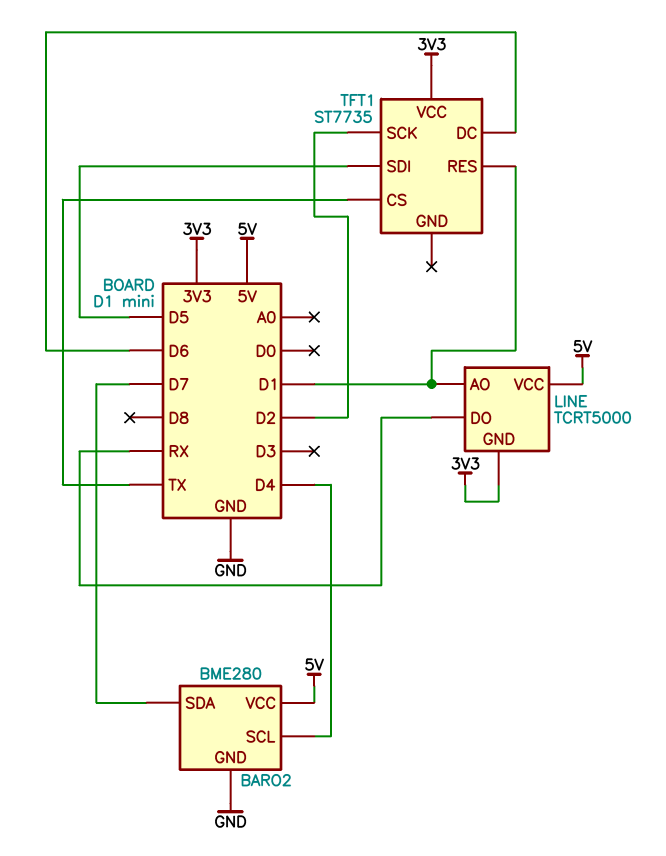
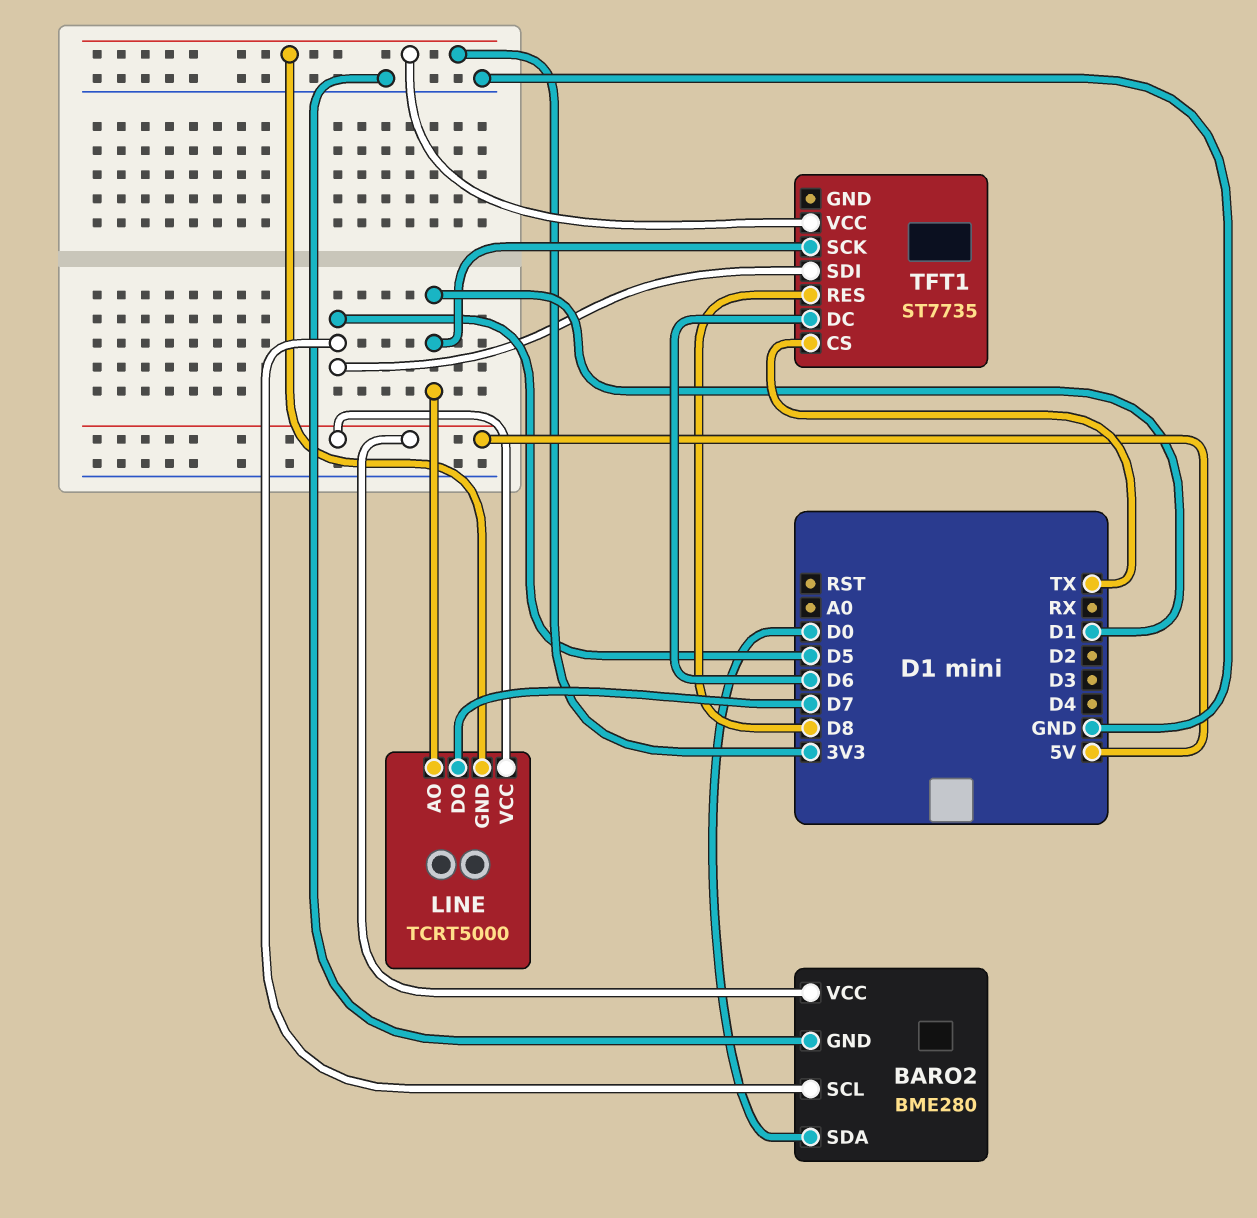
BARO2 pin SCL: D4 -> D5
BARO2 pin SDA: D7 -> D0
LINE pin DO: RX -> D7
TFT1 pin RES: D1 -> D8
TFT1 pin SCK: D2 -> D1

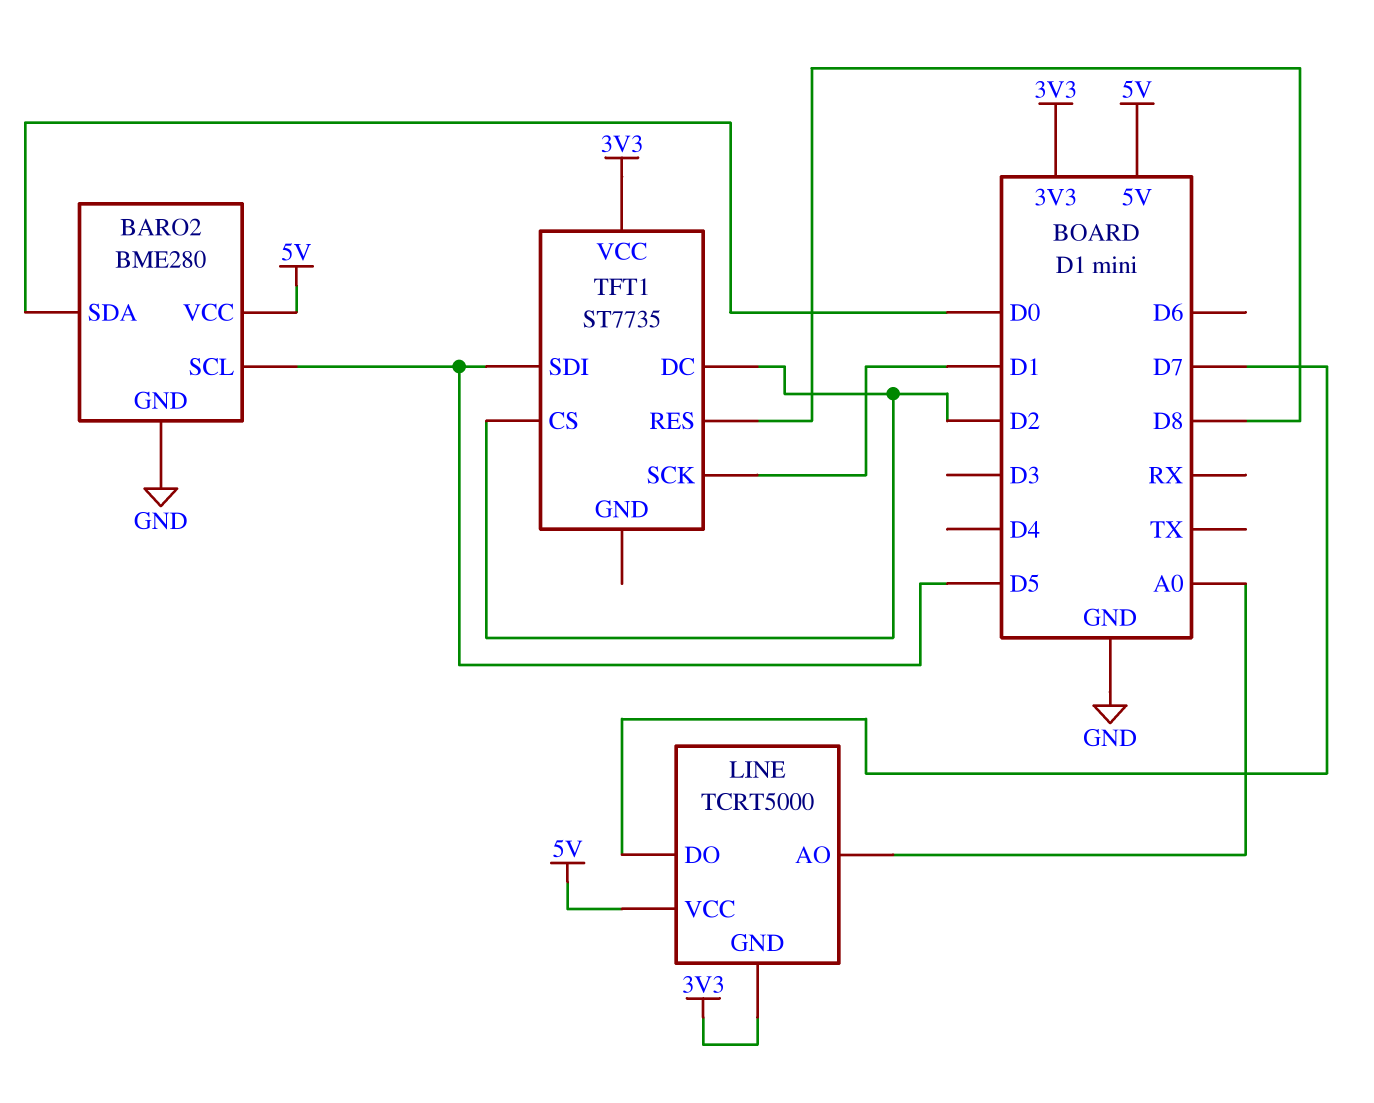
LINE pin AO: D1 -> A0
TFT1 pin CS: TX -> D2
TFT1 pin DC: D6 -> D2

